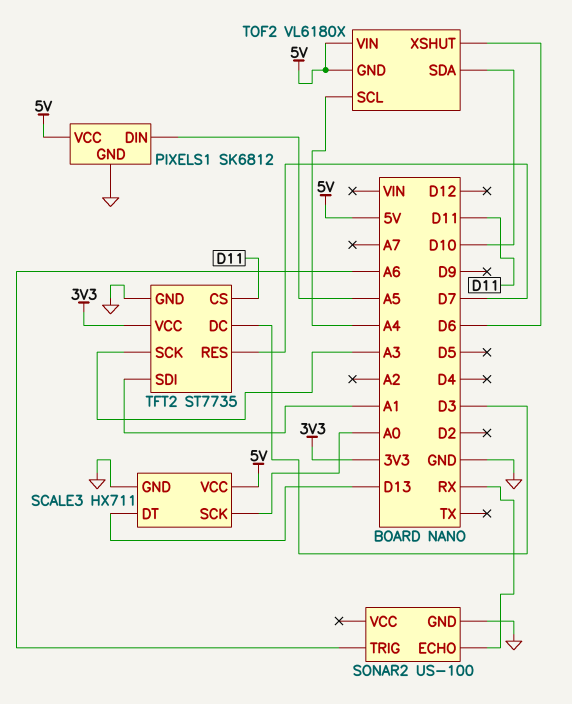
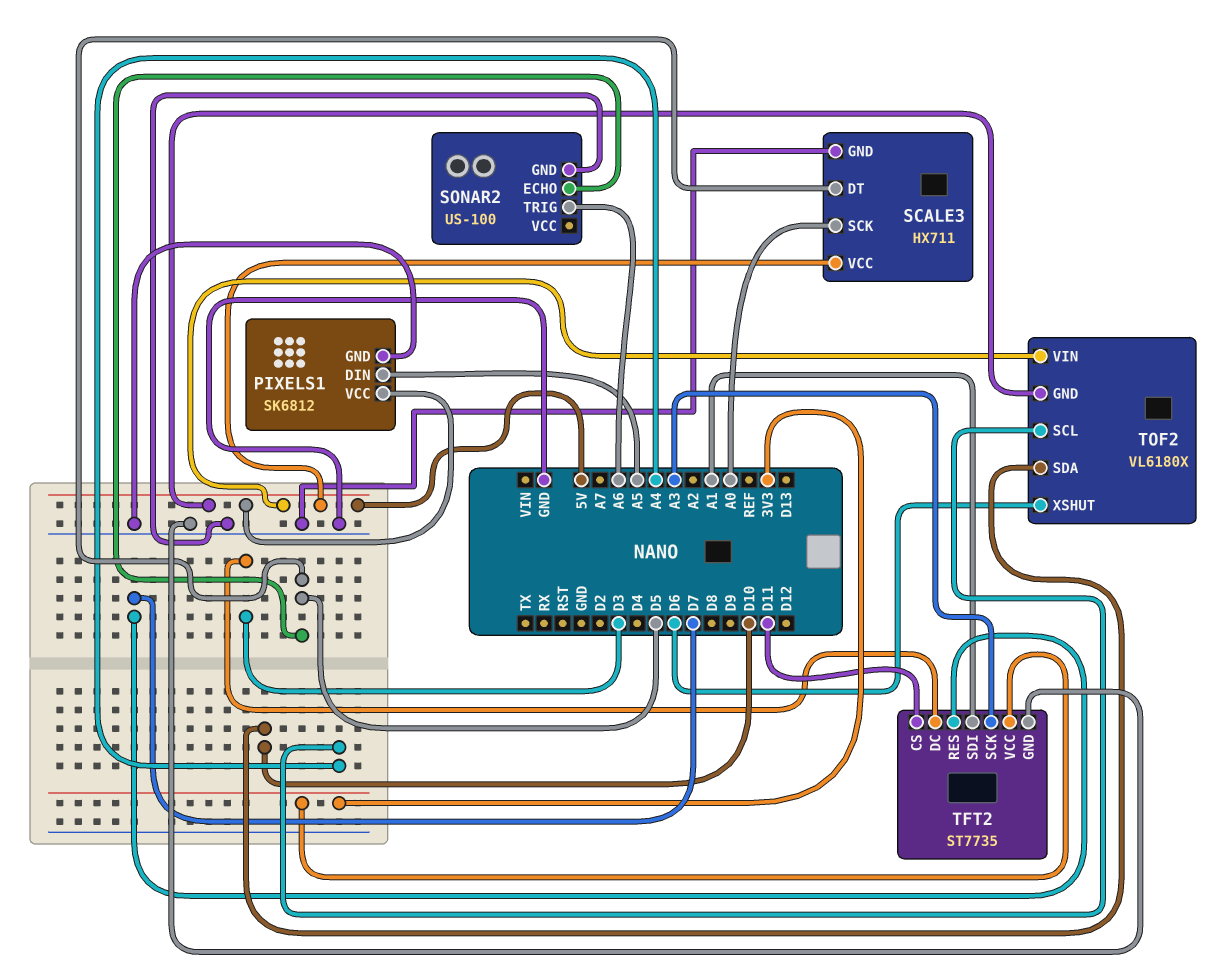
SCALE3 pin DT: D13 -> D5
SONAR2 pin ECHO: RX -> D5

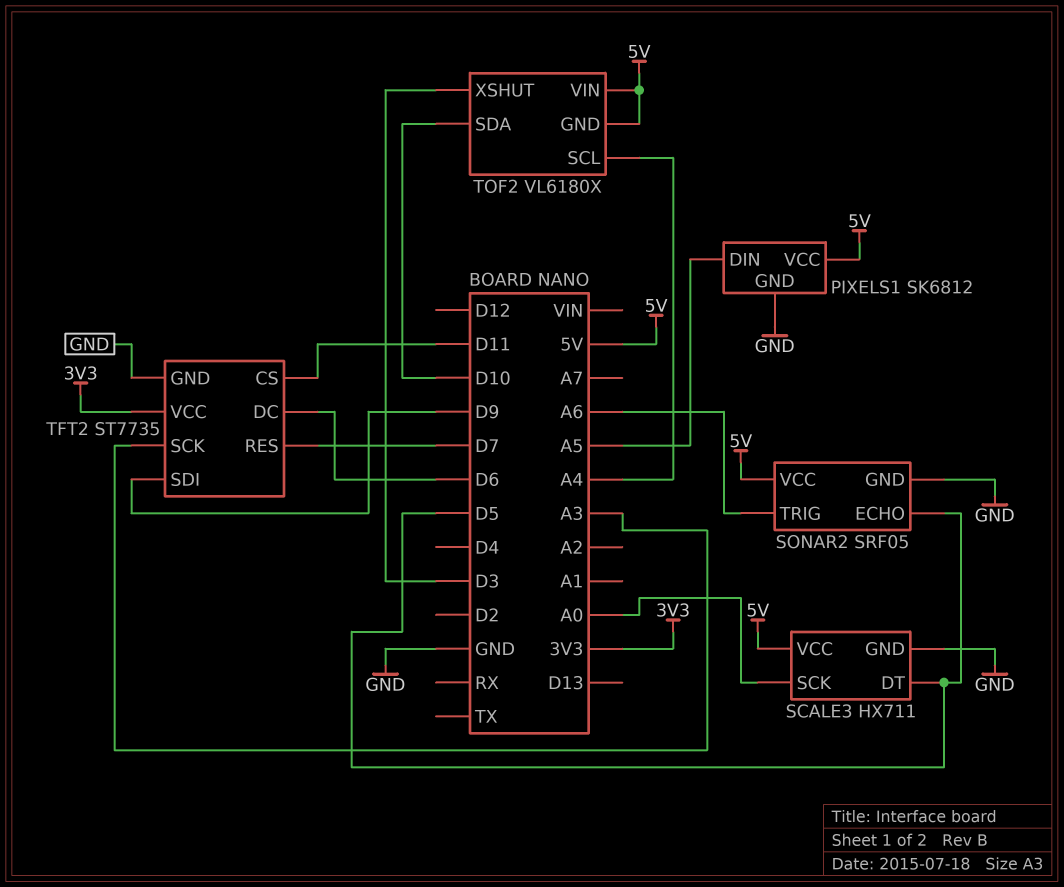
SONAR2: US-100 -> SRF05
SONAR2 pin VCC: none -> 5V
TFT2 pin DC: D3 -> D6
TFT2 pin SDI: A1 -> D9
TOF2 pin XSHUT: D6 -> D3

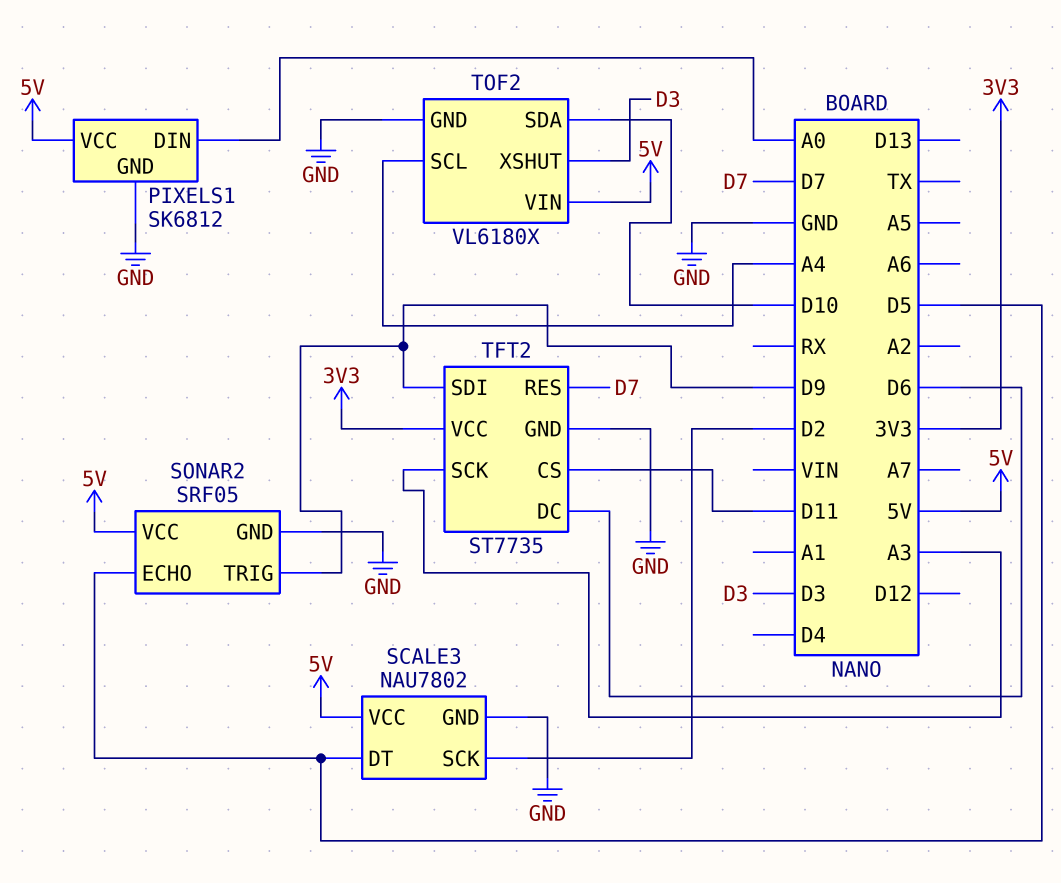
PIXELS1 pin DIN: A5 -> A0
SCALE3: HX711 -> NAU7802
SCALE3 pin SCK: A0 -> D2
SONAR2 pin TRIG: A6 -> D9
TOF2 pin GND: 5V -> GND

